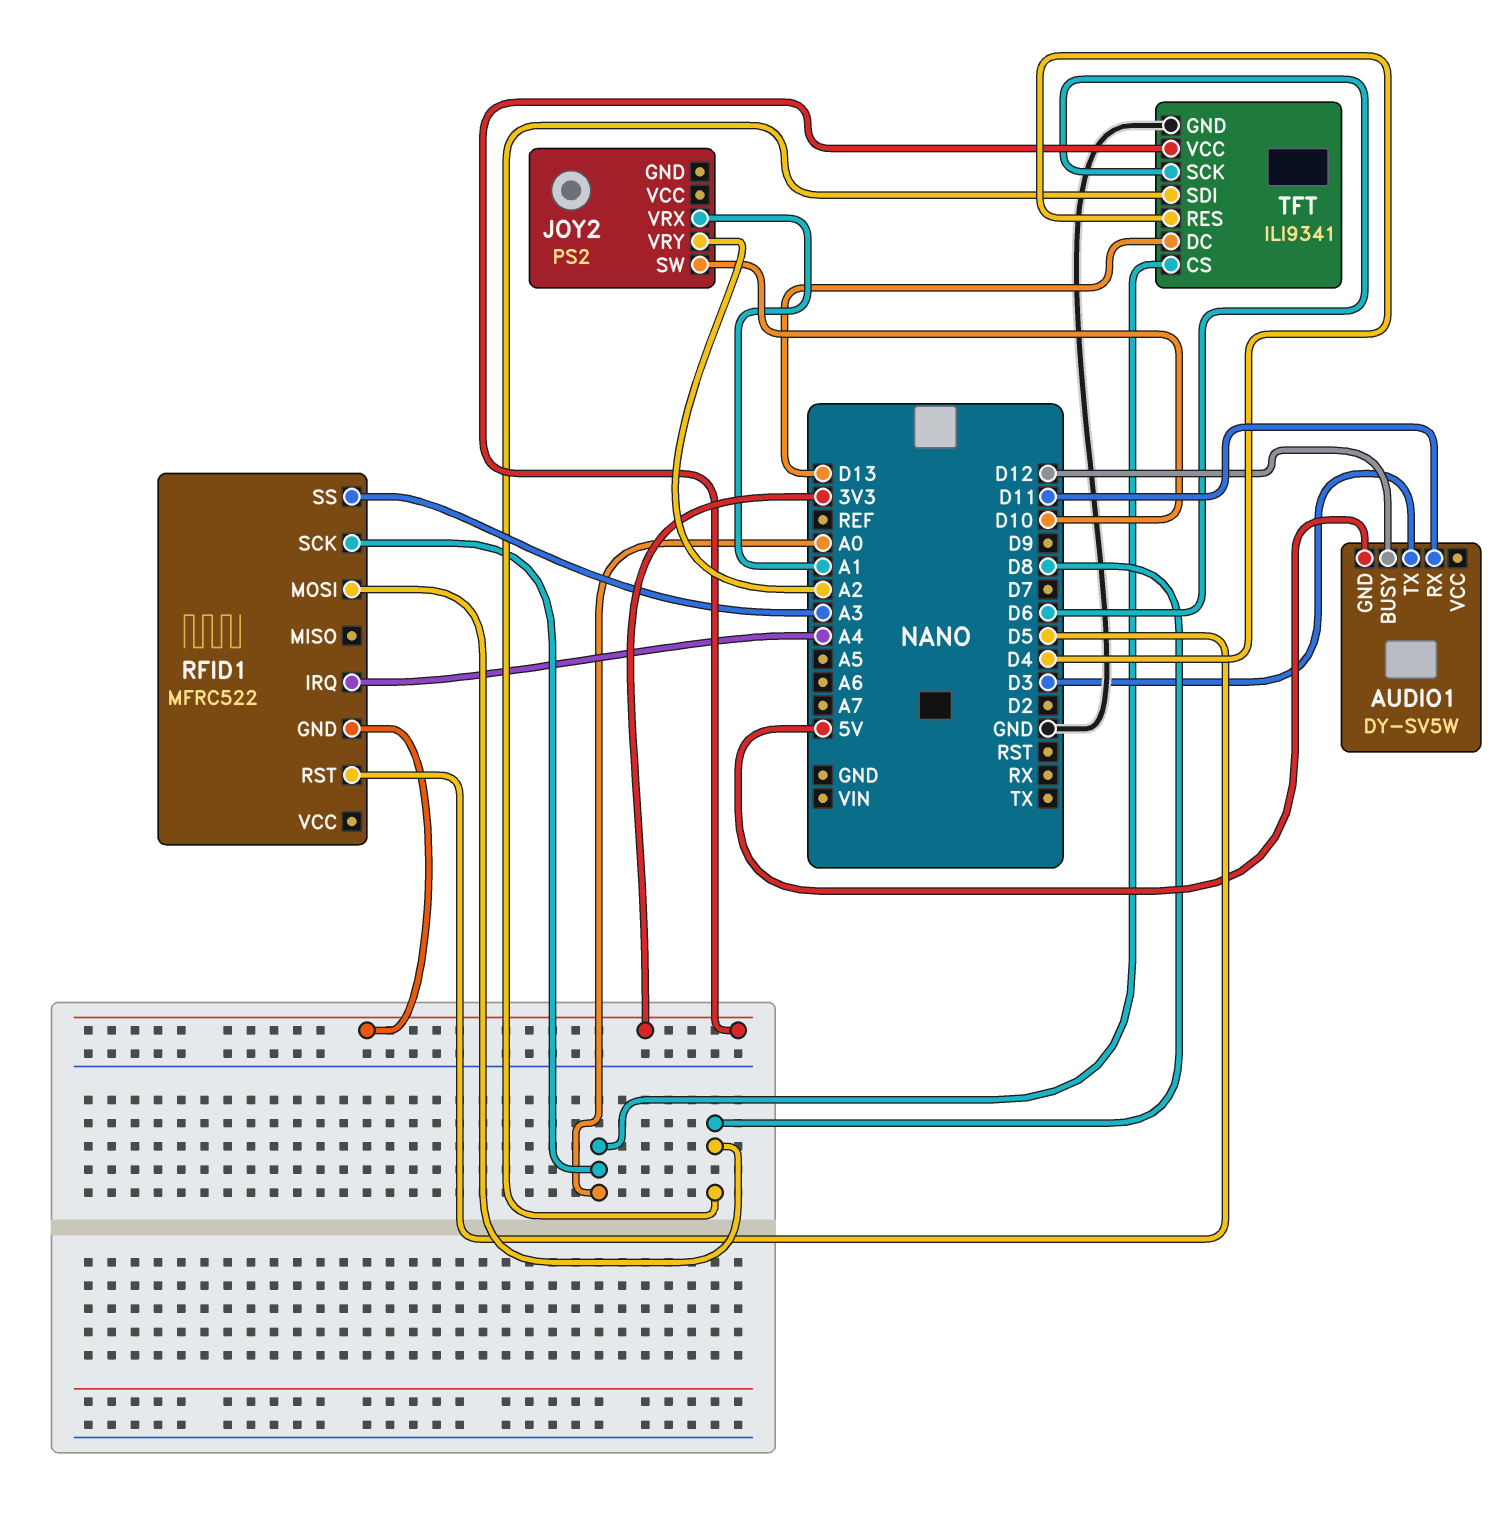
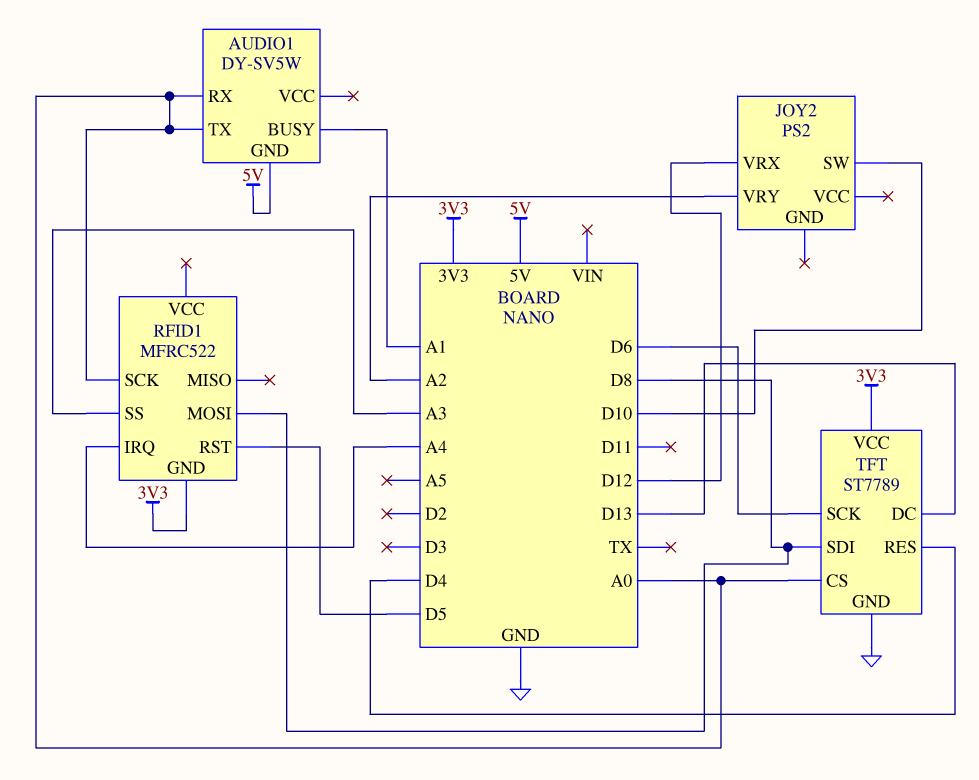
AUDIO1 pin BUSY: D12 -> A1
AUDIO1 pin RX: D11 -> A0
AUDIO1 pin TX: D3 -> A0
JOY2 pin VRX: A1 -> D12
TFT: ILI9341 -> ST7789

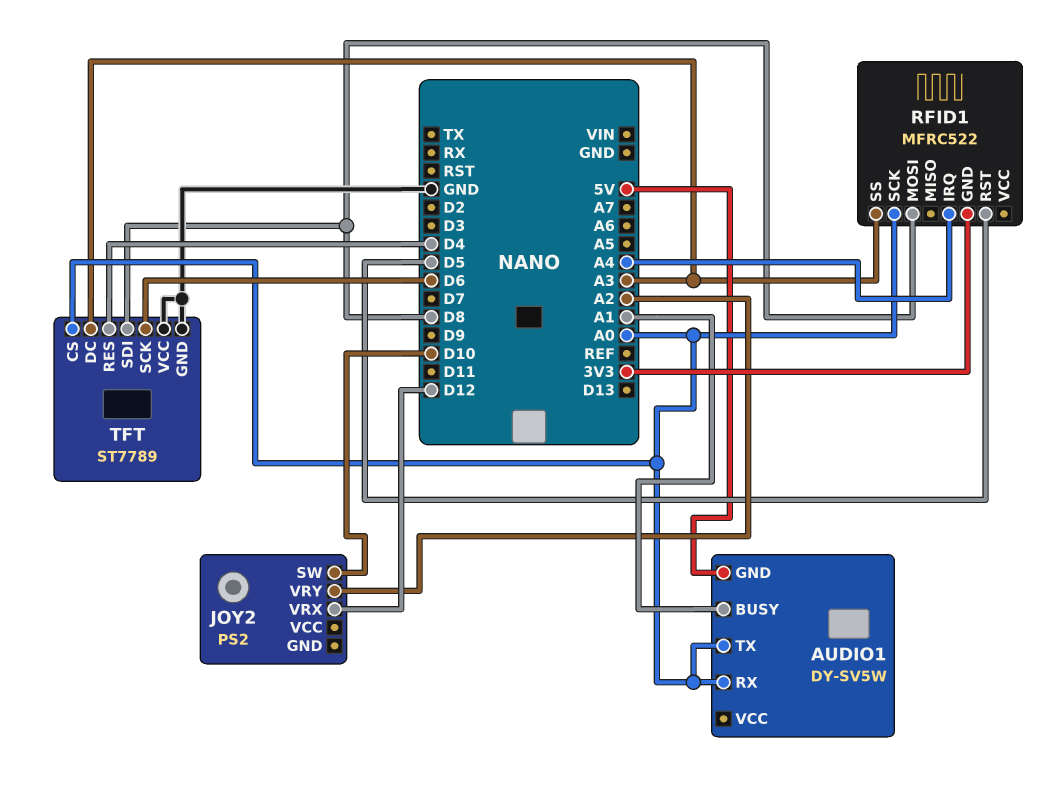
TFT pin DC: D13 -> A3
TFT pin VCC: 3V3 -> GND

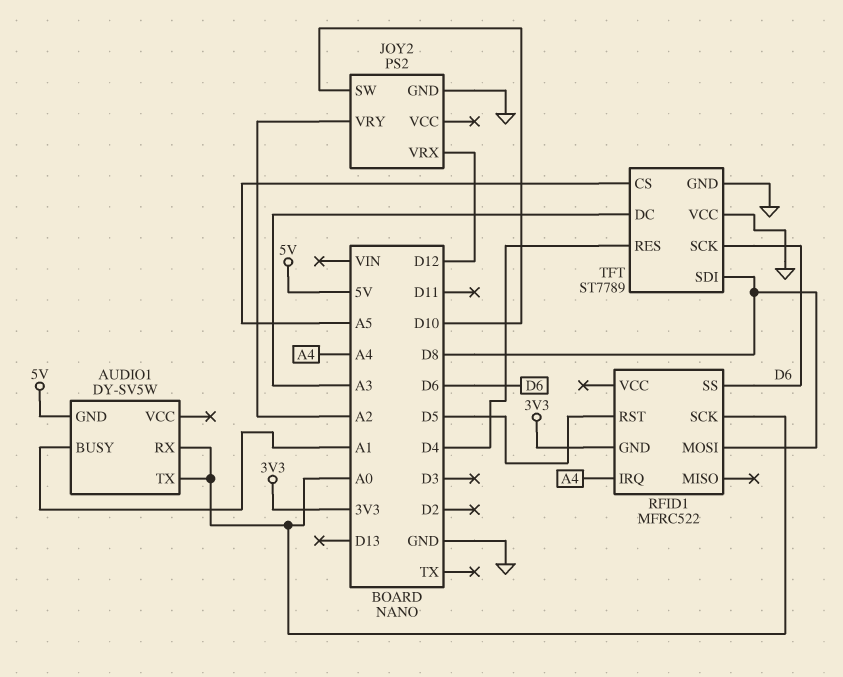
JOY2 pin GND: none -> GND
RFID1 pin SS: A3 -> D6
TFT pin CS: A0 -> A5

